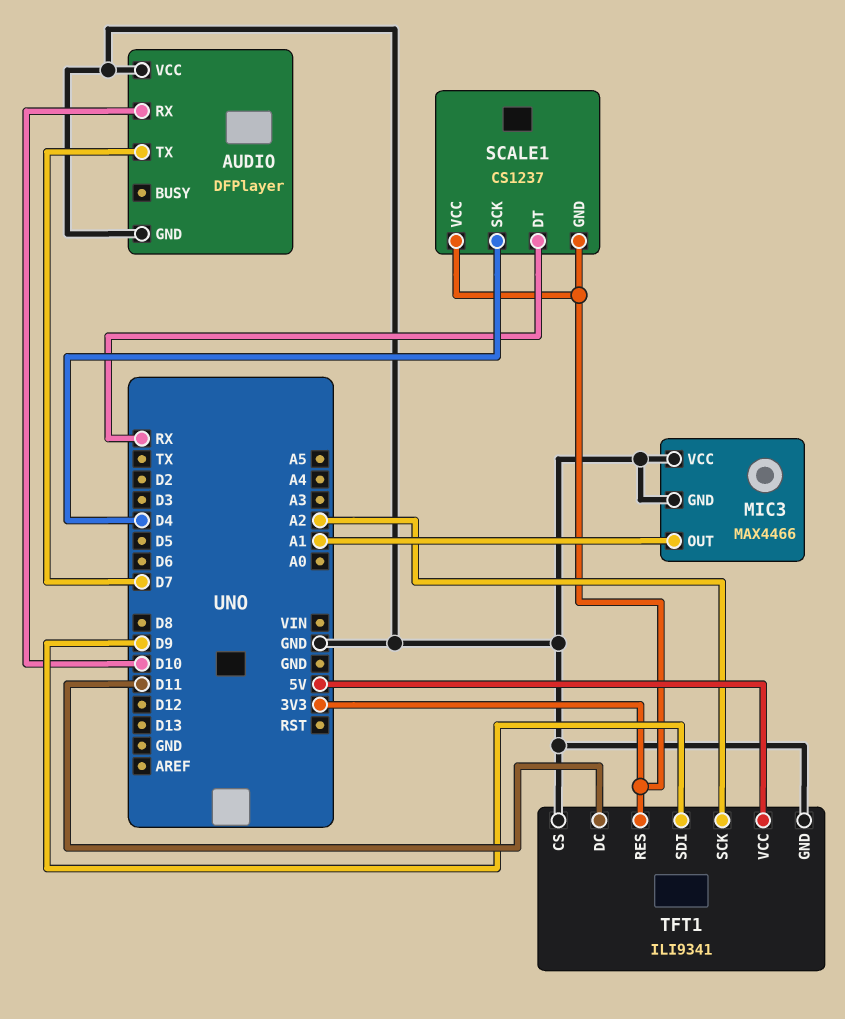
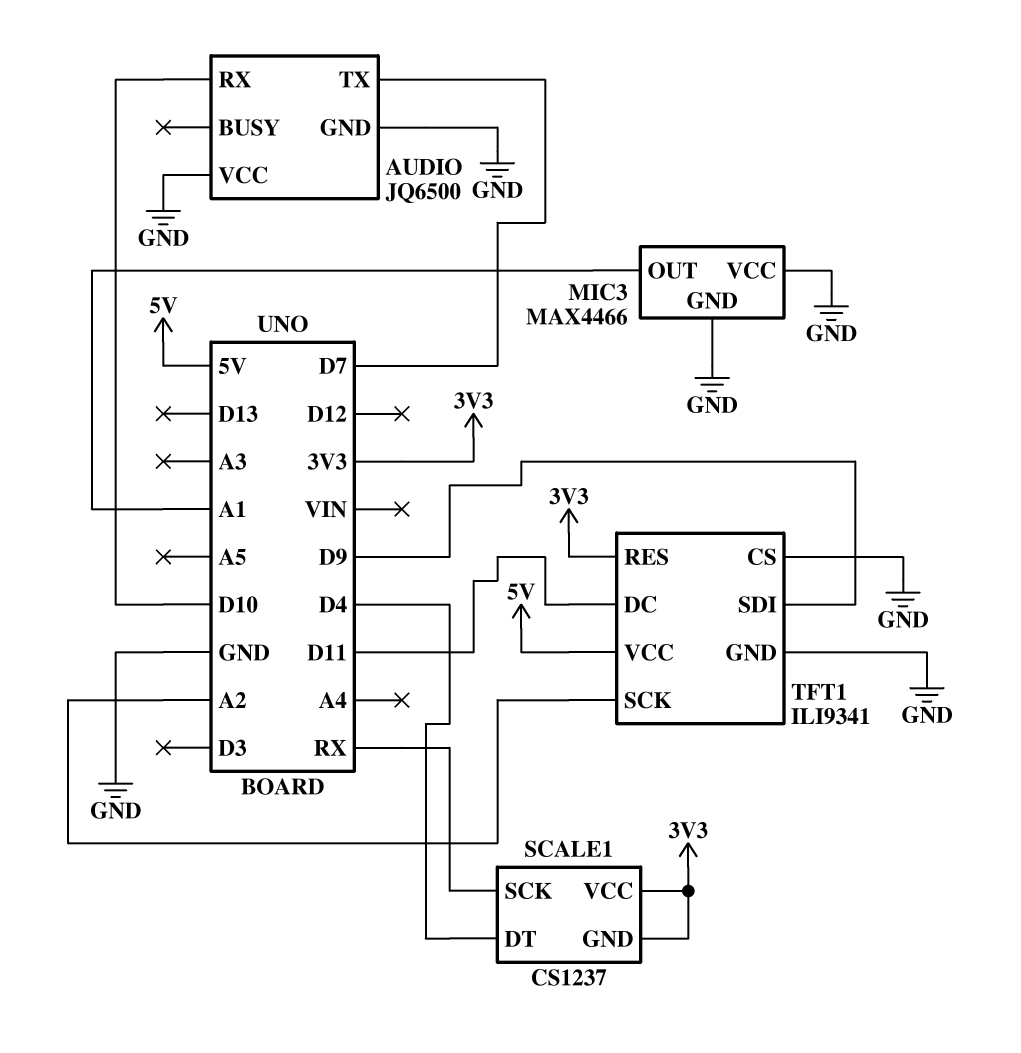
AUDIO: DFPlayer -> JQ6500
SCALE1 pin DT: RX -> D4
SCALE1 pin SCK: D4 -> RX

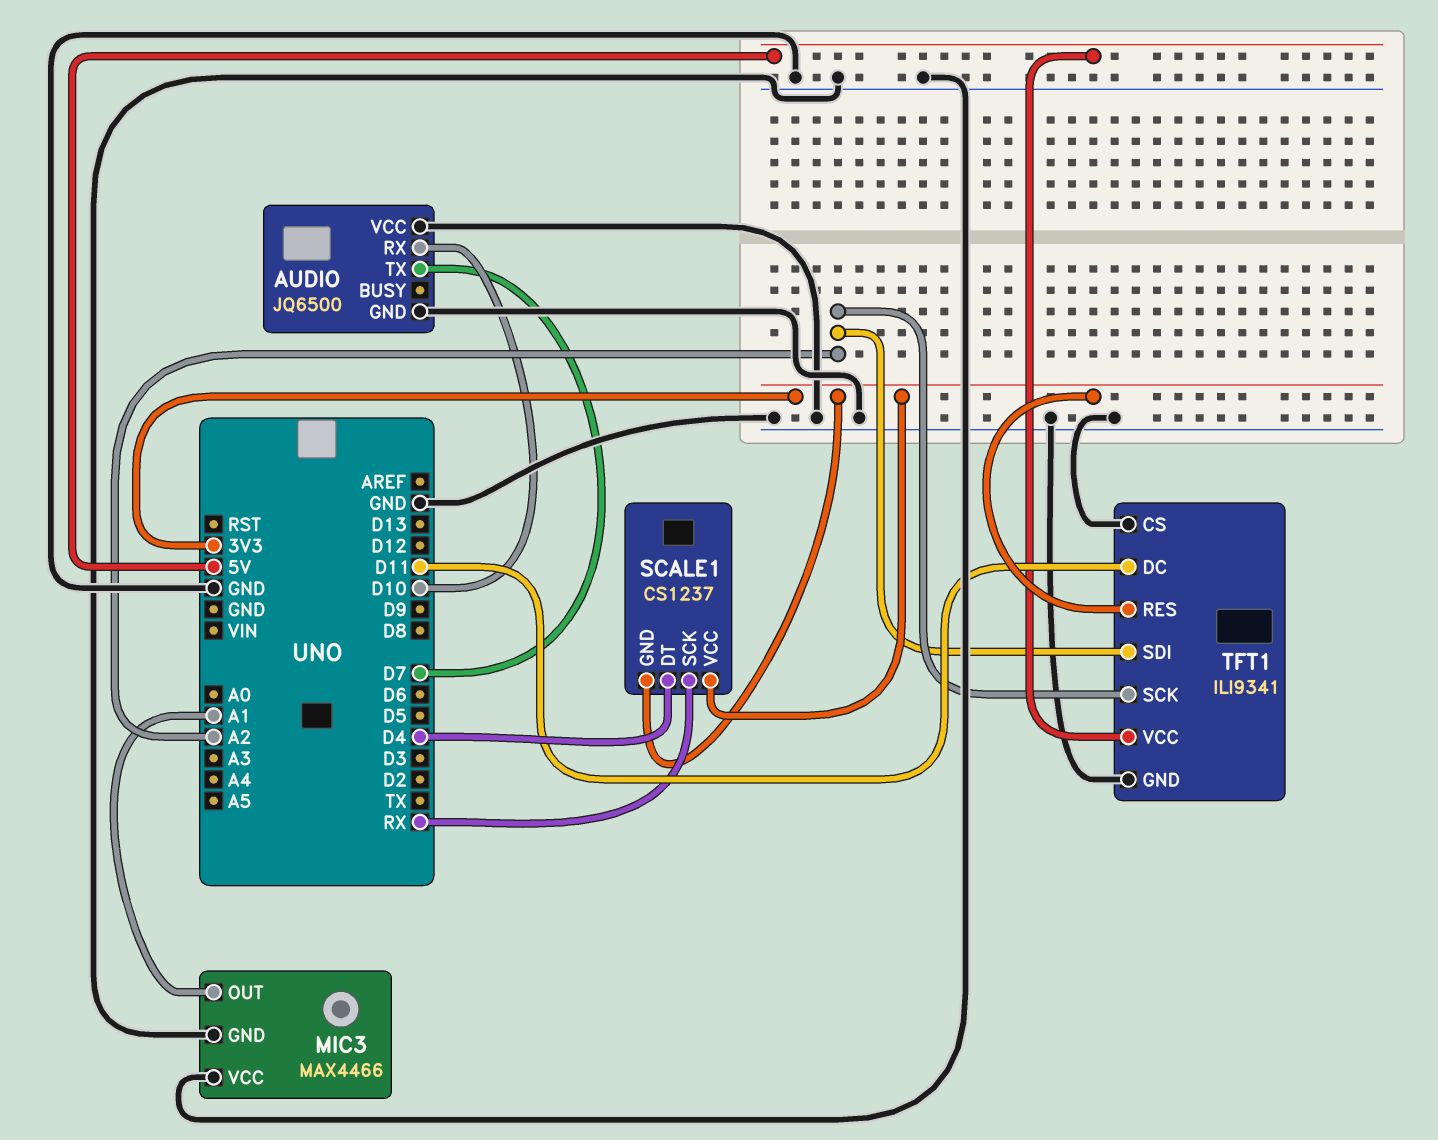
TFT1 pin SDI: D9 -> A2

